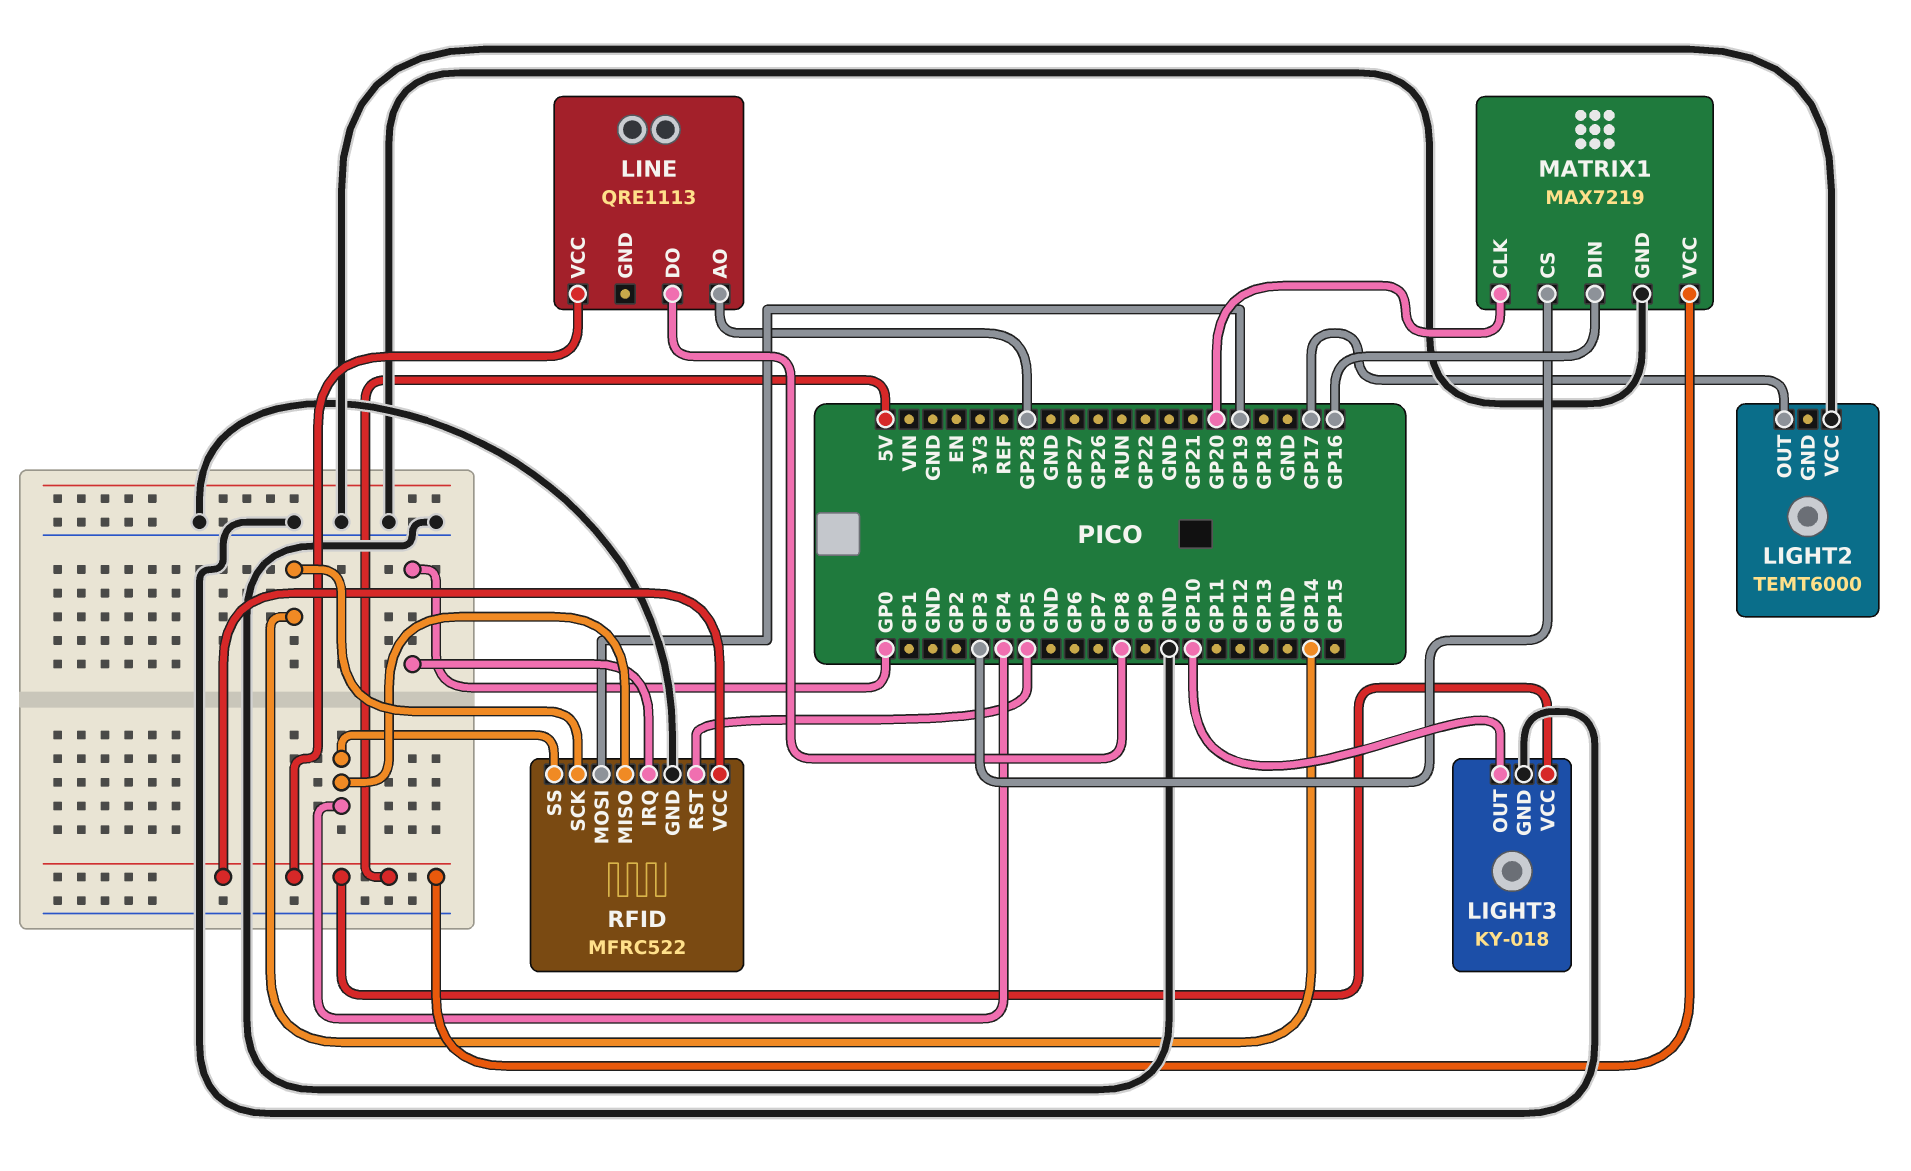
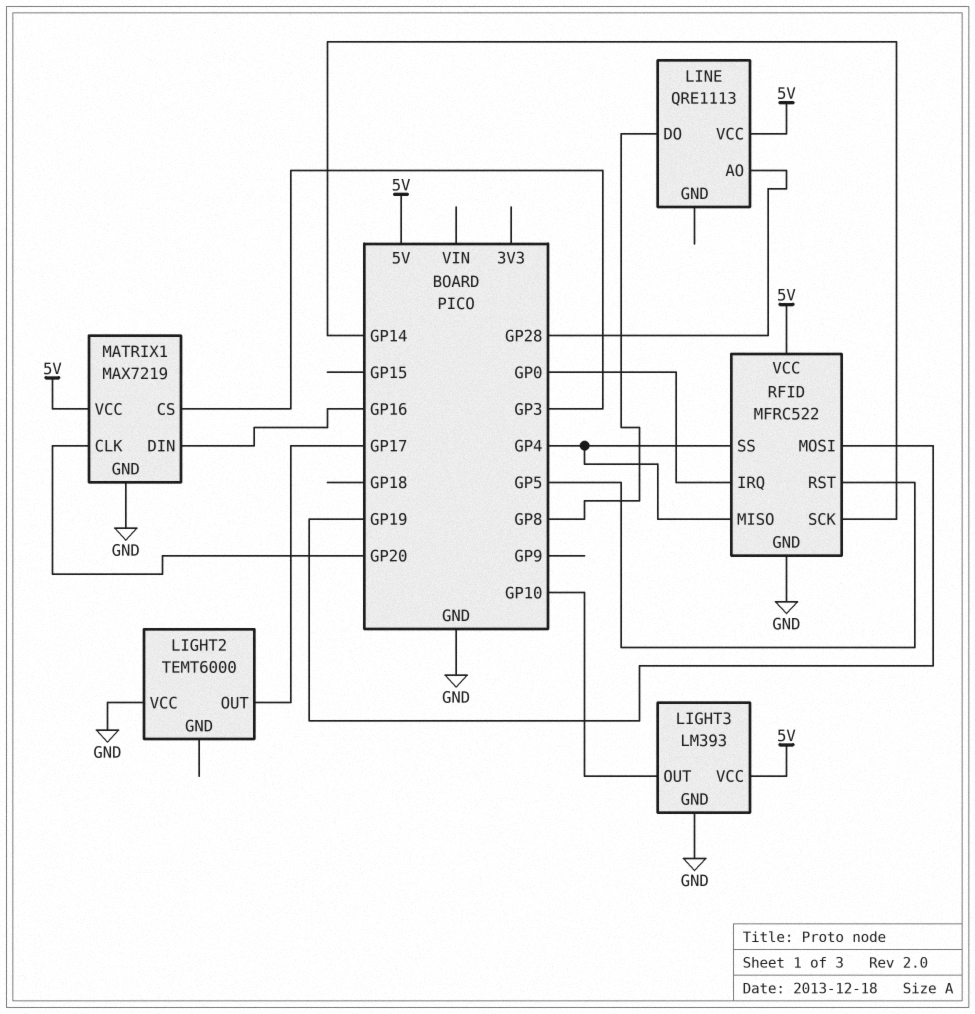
LIGHT3: KY-018 -> LM393

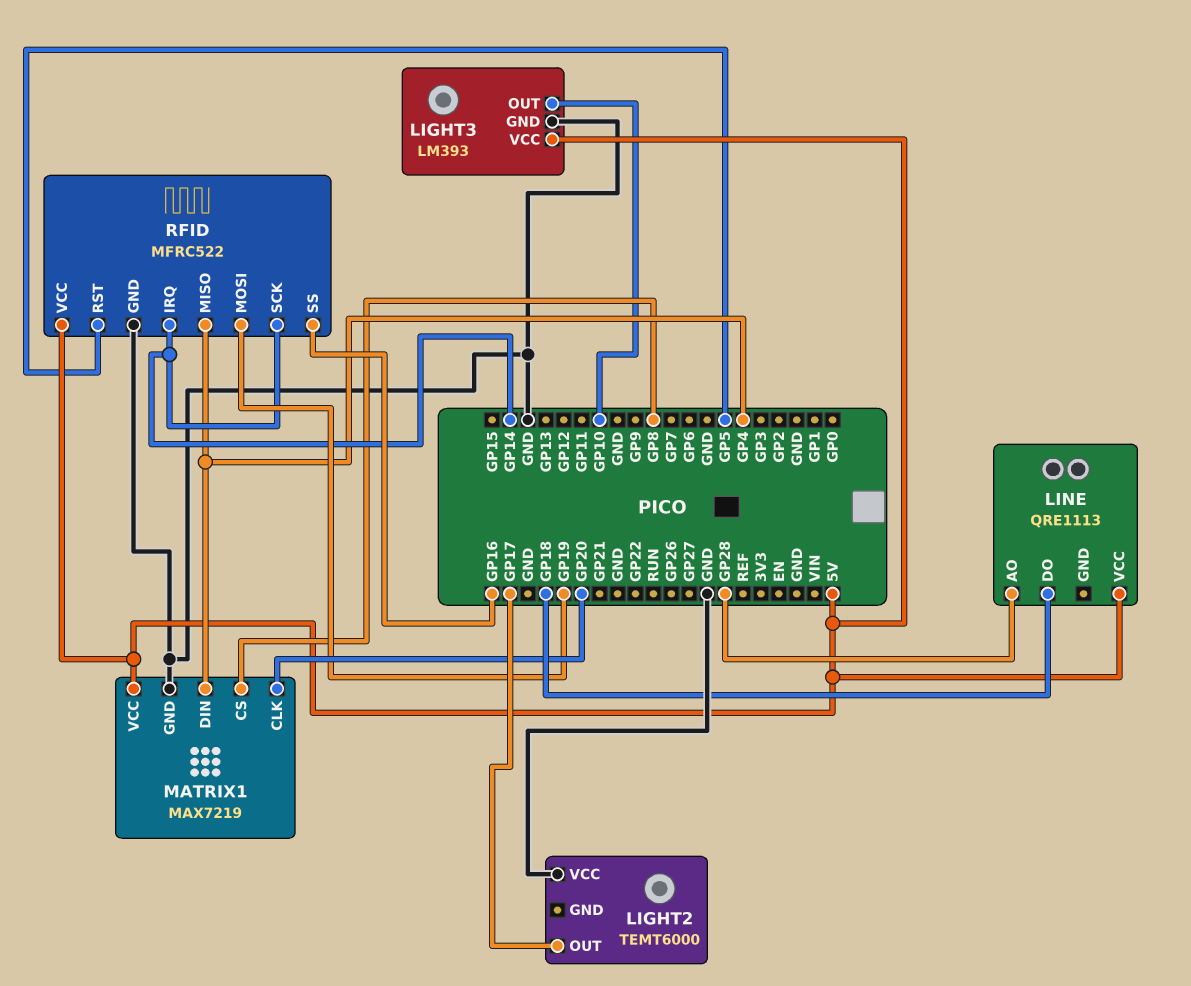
LINE pin DO: GP8 -> GP18
MATRIX1 pin CS: GP3 -> GP8
MATRIX1 pin DIN: GP16 -> GP4
RFID pin IRQ: GP0 -> GP14
RFID pin SS: GP4 -> GP16

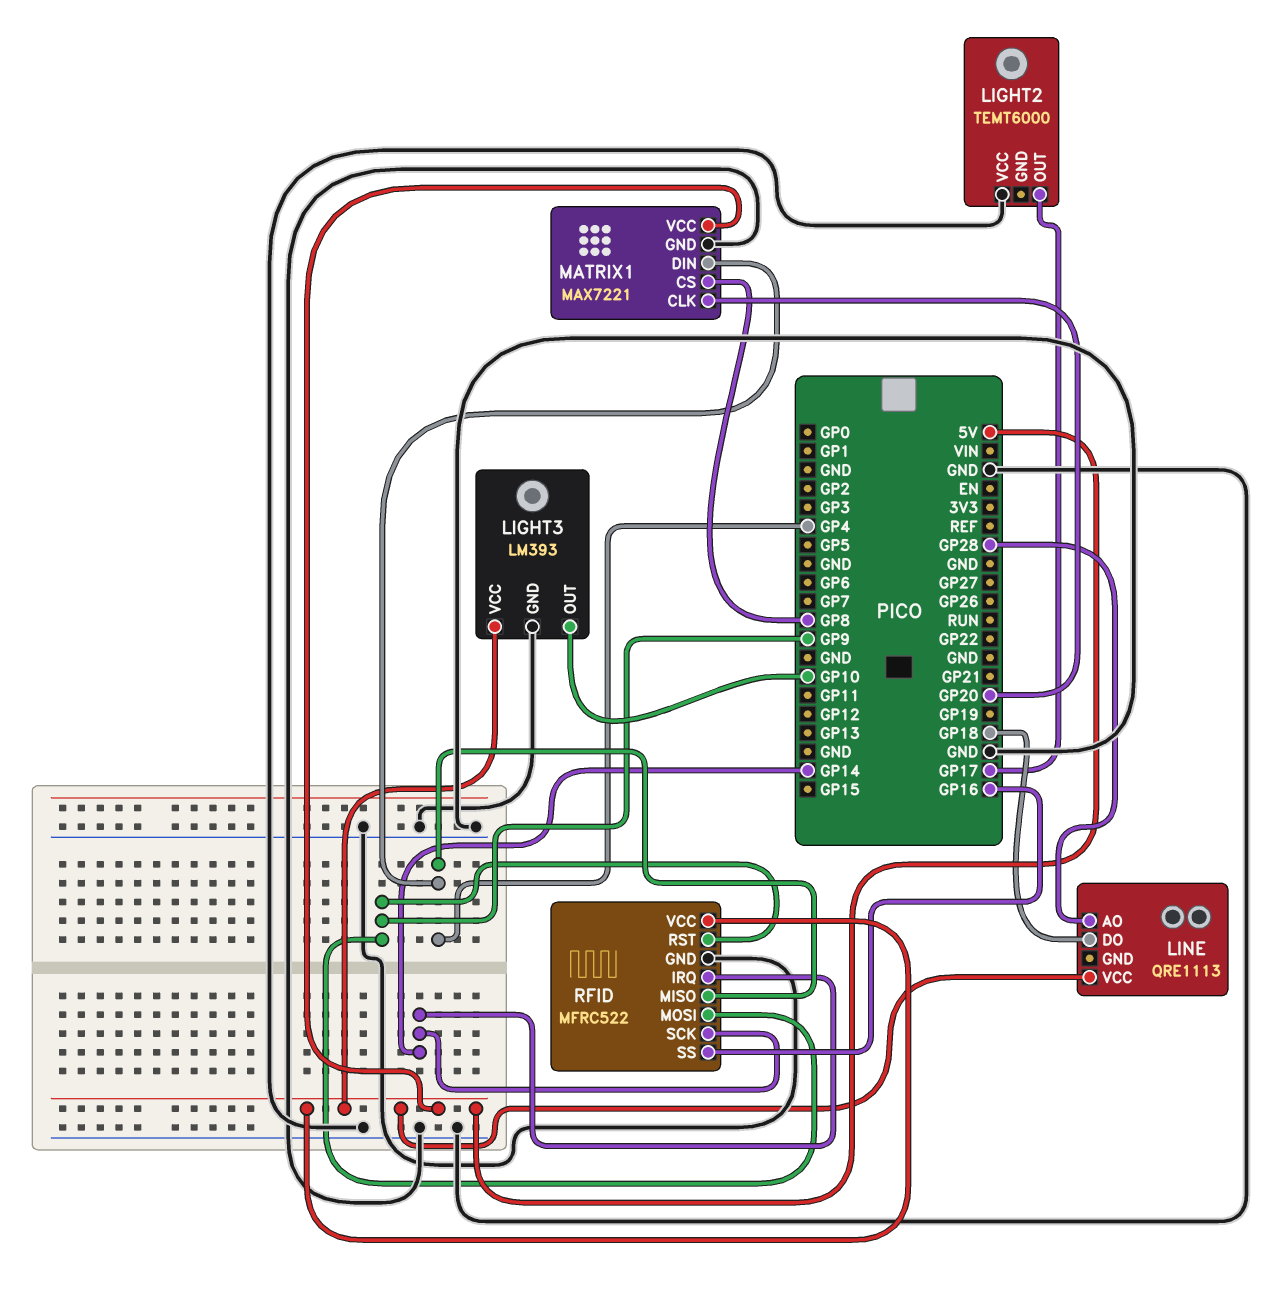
MATRIX1: MAX7219 -> MAX7221
RFID pin MOSI: GP19 -> GP9
RFID pin RST: GP5 -> GP9

